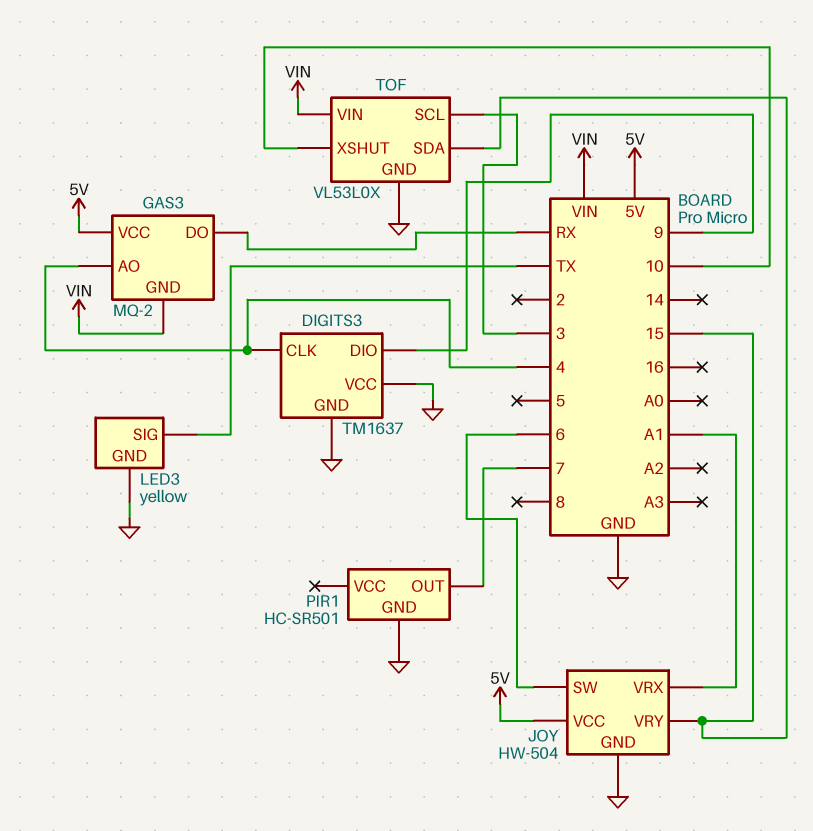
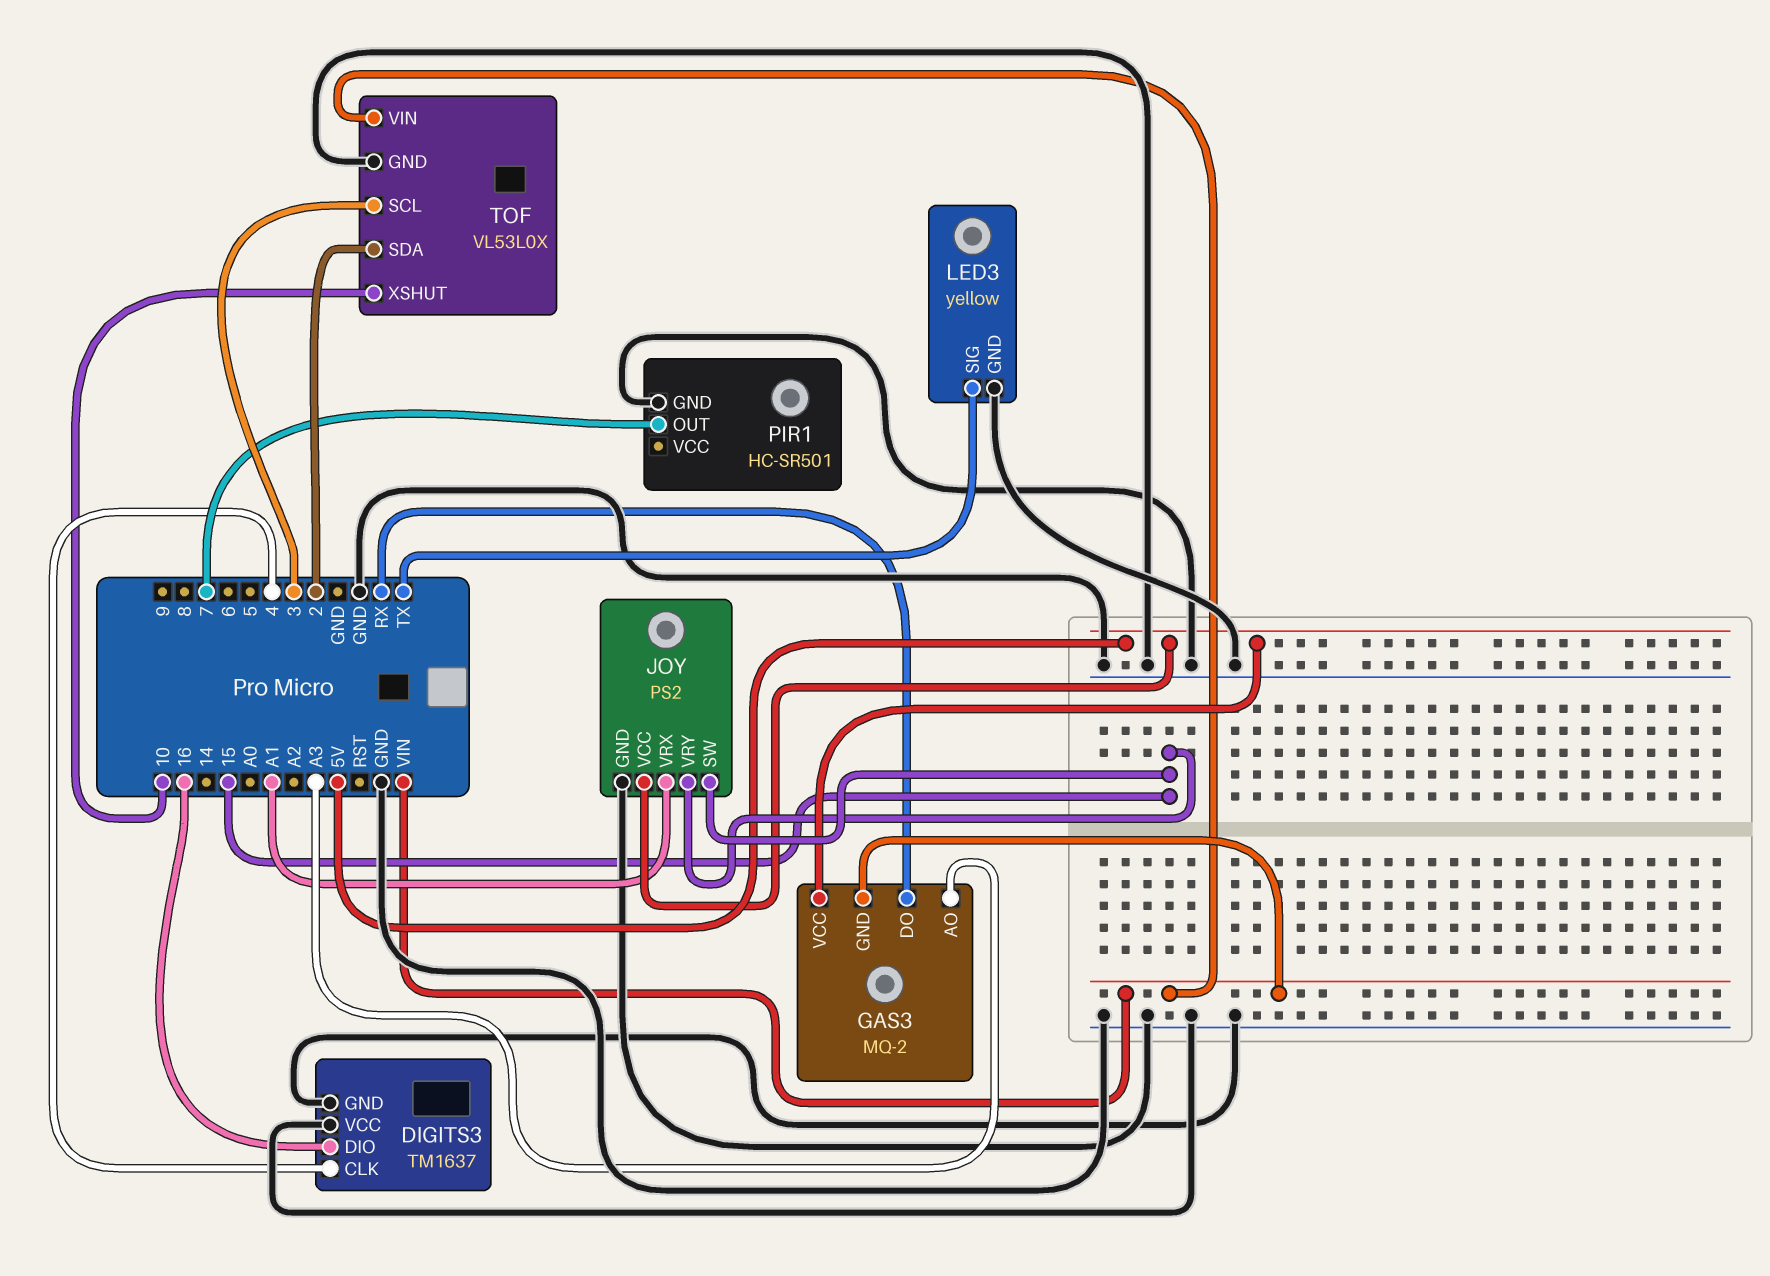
DIGITS3 pin DIO: 9 -> 16
GAS3 pin AO: 4 -> A3
JOY: HW-504 -> PS2
JOY pin SW: 6 -> 15
TOF pin SDA: 15 -> 2

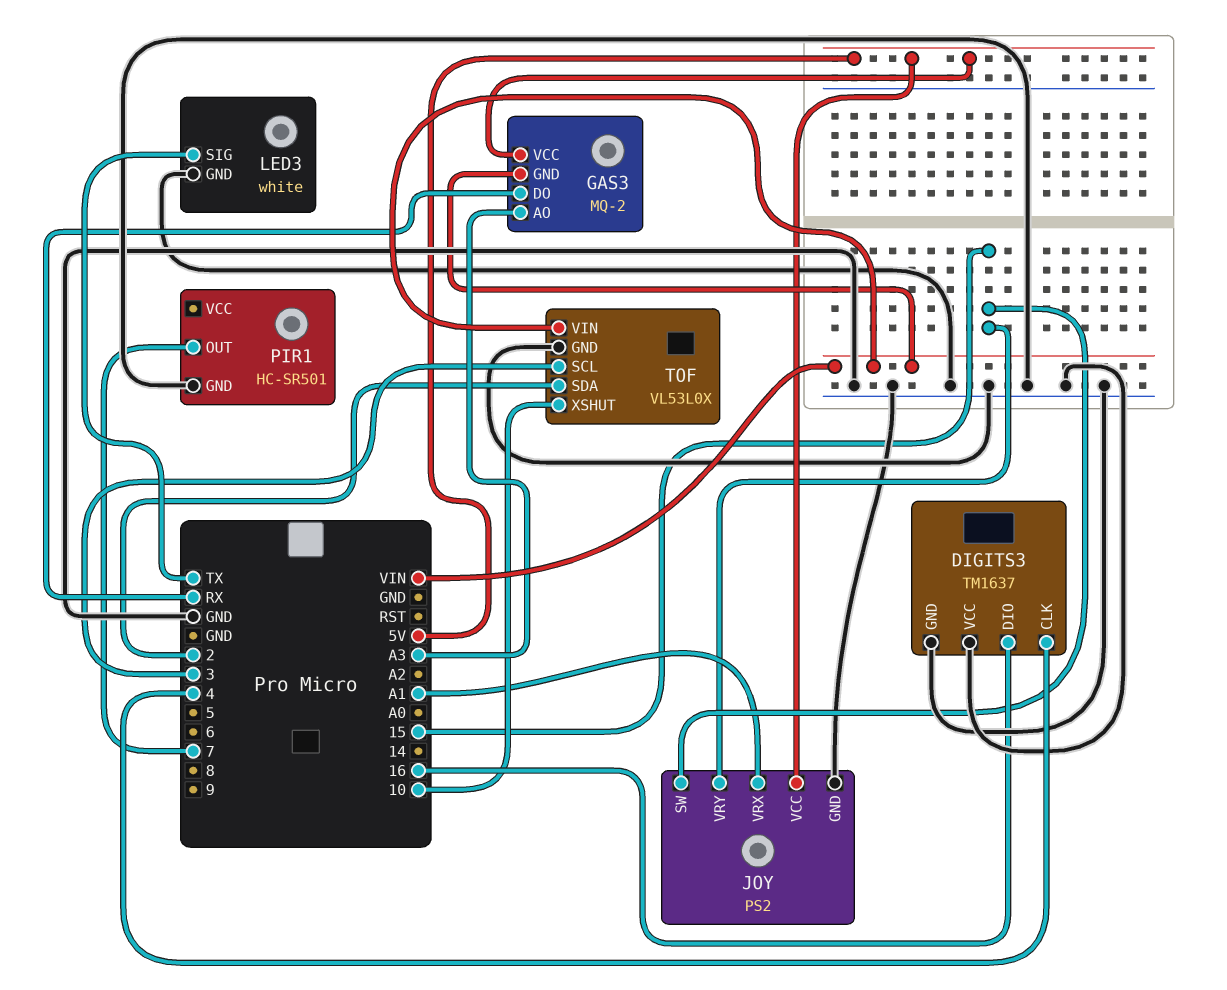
LED3: yellow -> white

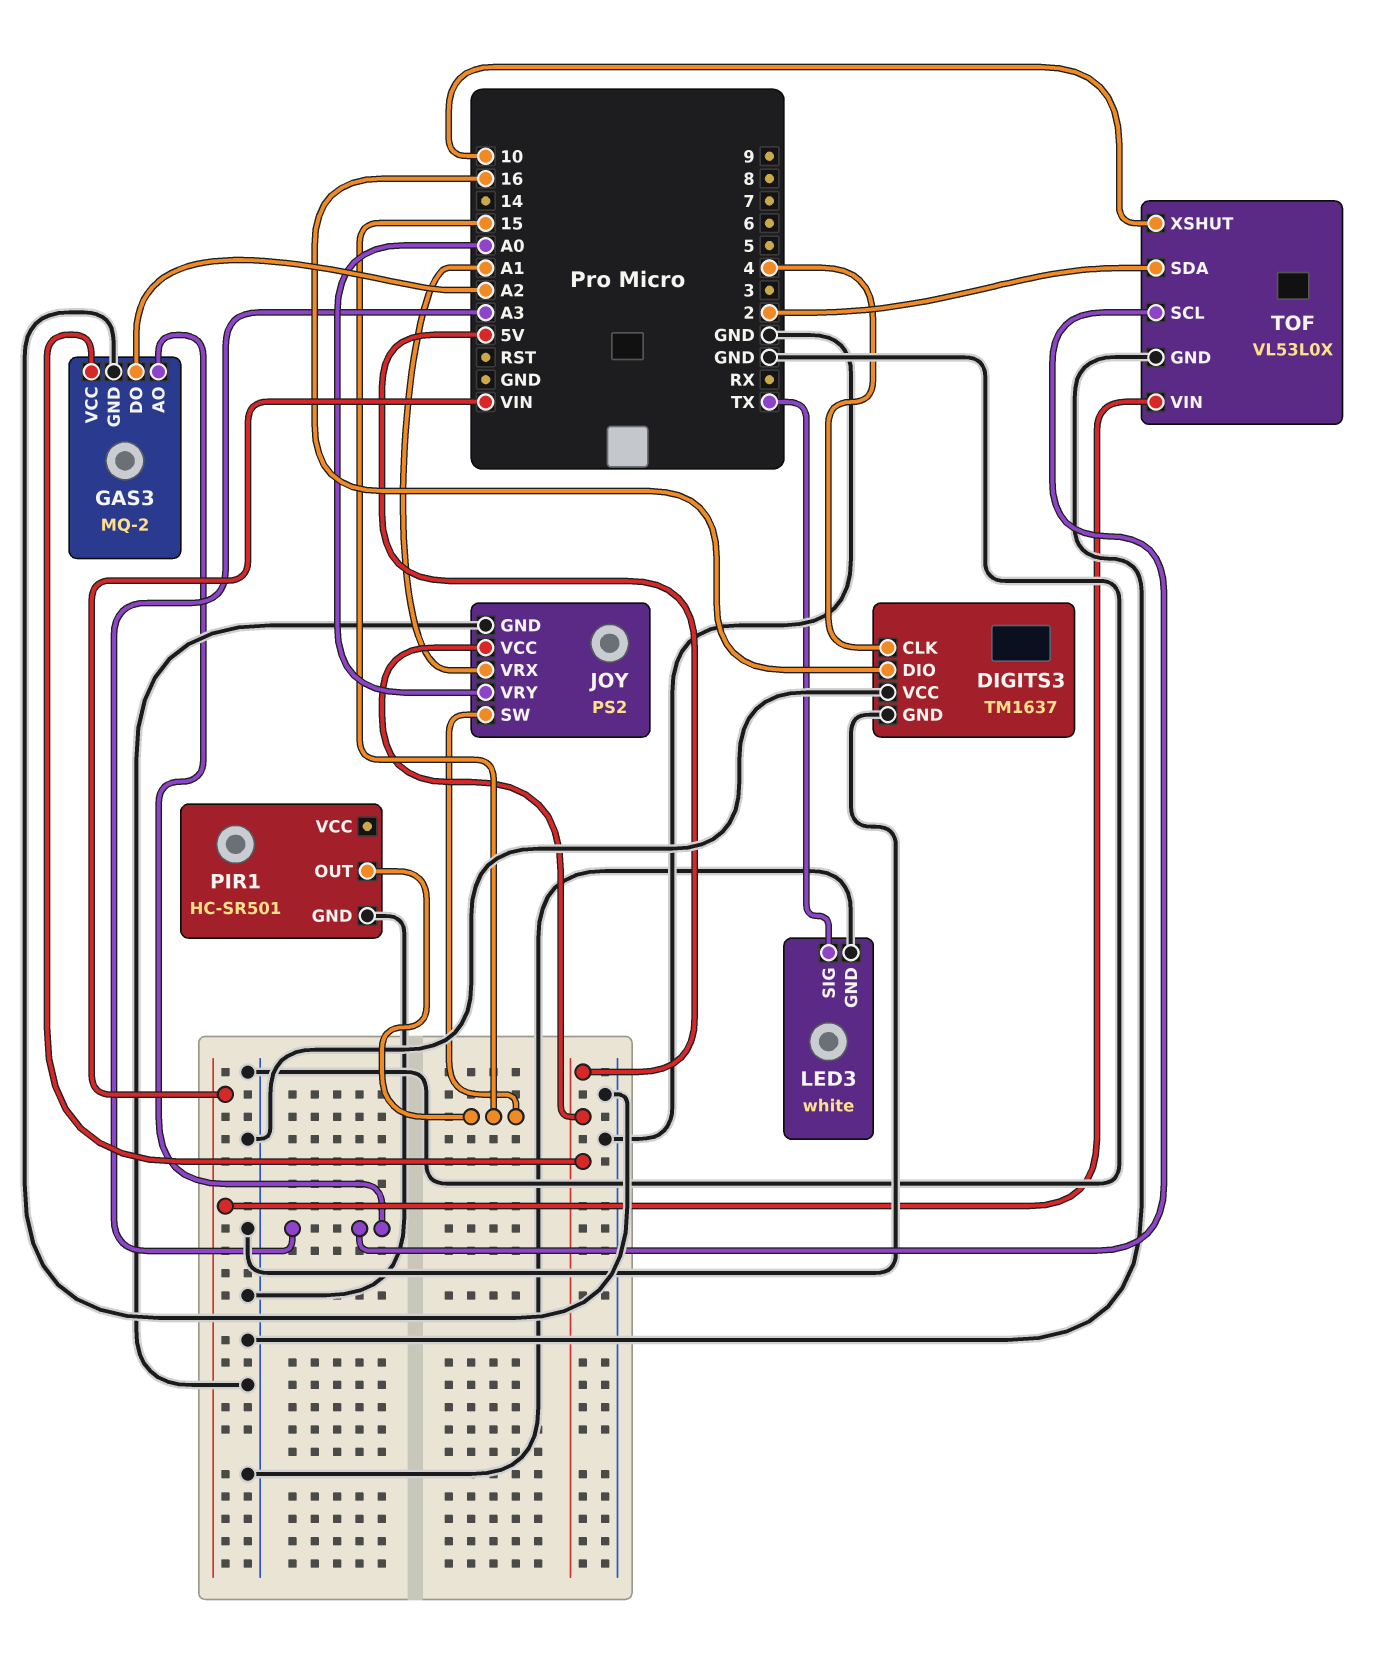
GAS3 pin DO: RX -> A2
GAS3 pin GND: VIN -> GND
JOY pin VRY: 15 -> A0
PIR1 pin OUT: 7 -> 15
TOF pin SCL: 3 -> A3

